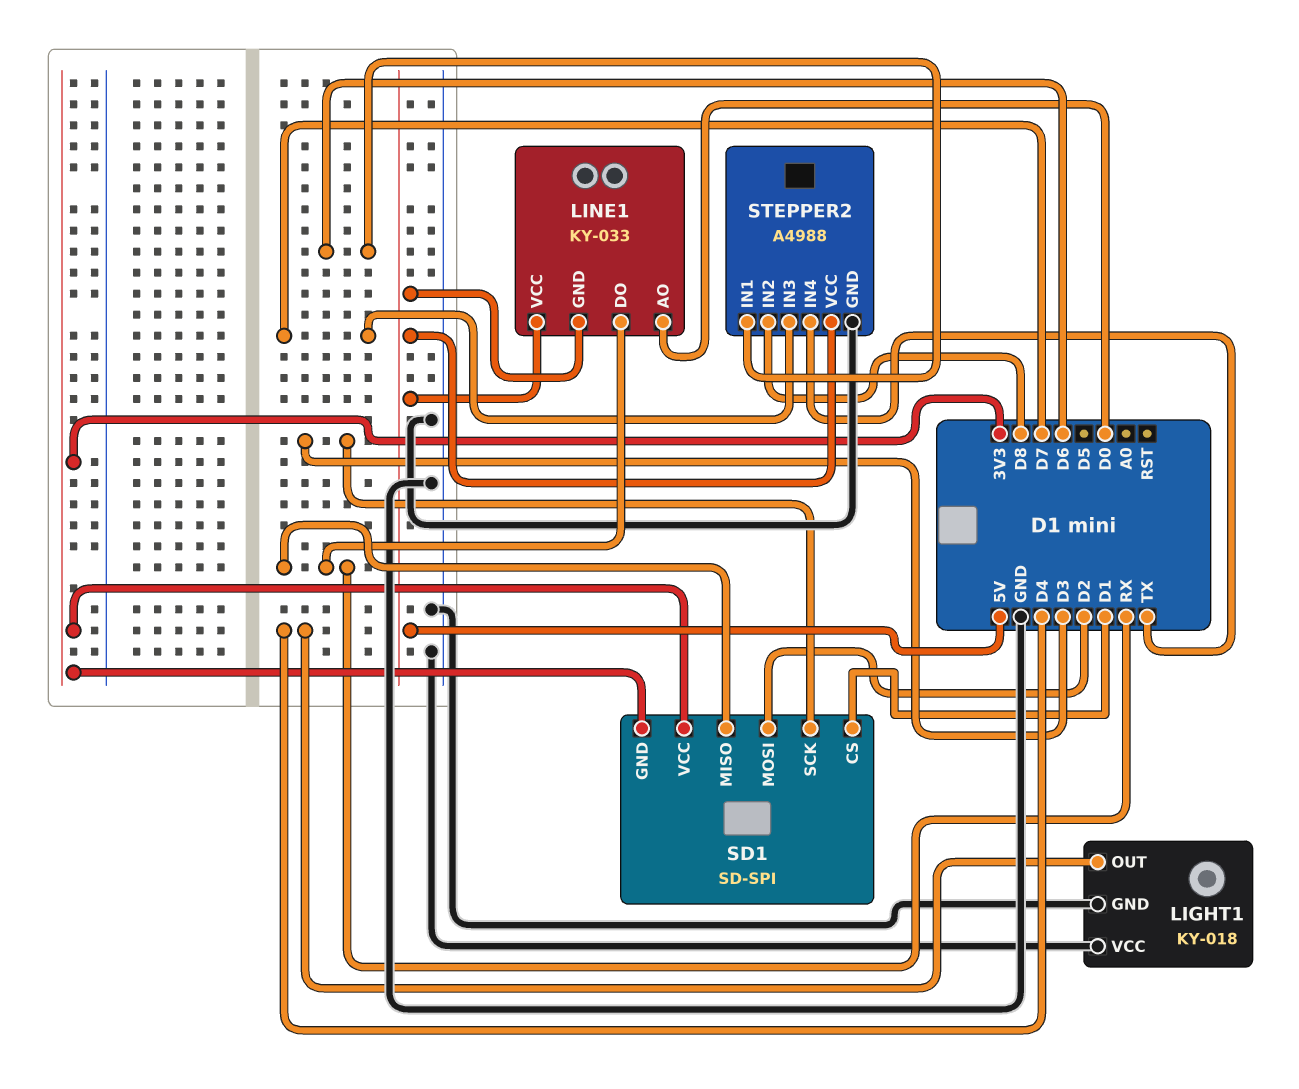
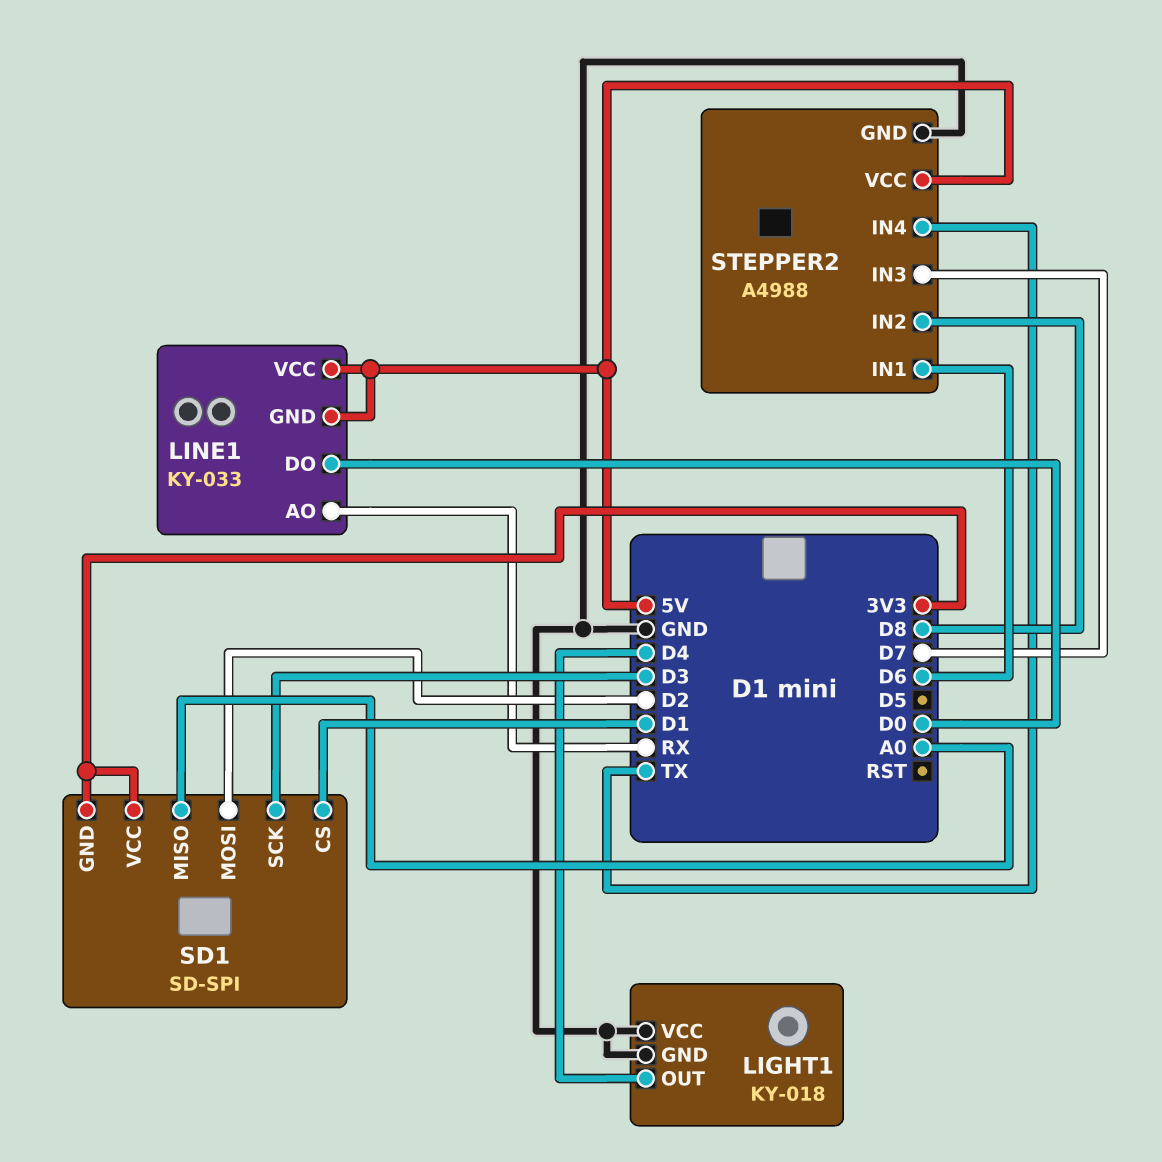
LINE1 pin AO: D0 -> RX
LINE1 pin DO: RX -> D0
SD1 pin MISO: RX -> A0

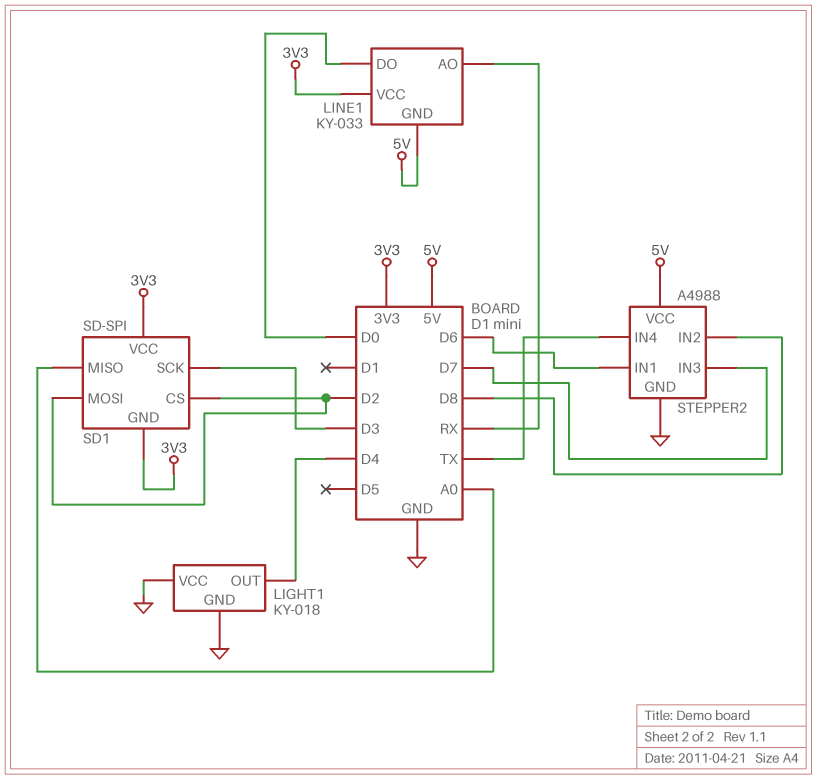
LINE1 pin VCC: 5V -> 3V3
SD1 pin CS: D1 -> D2

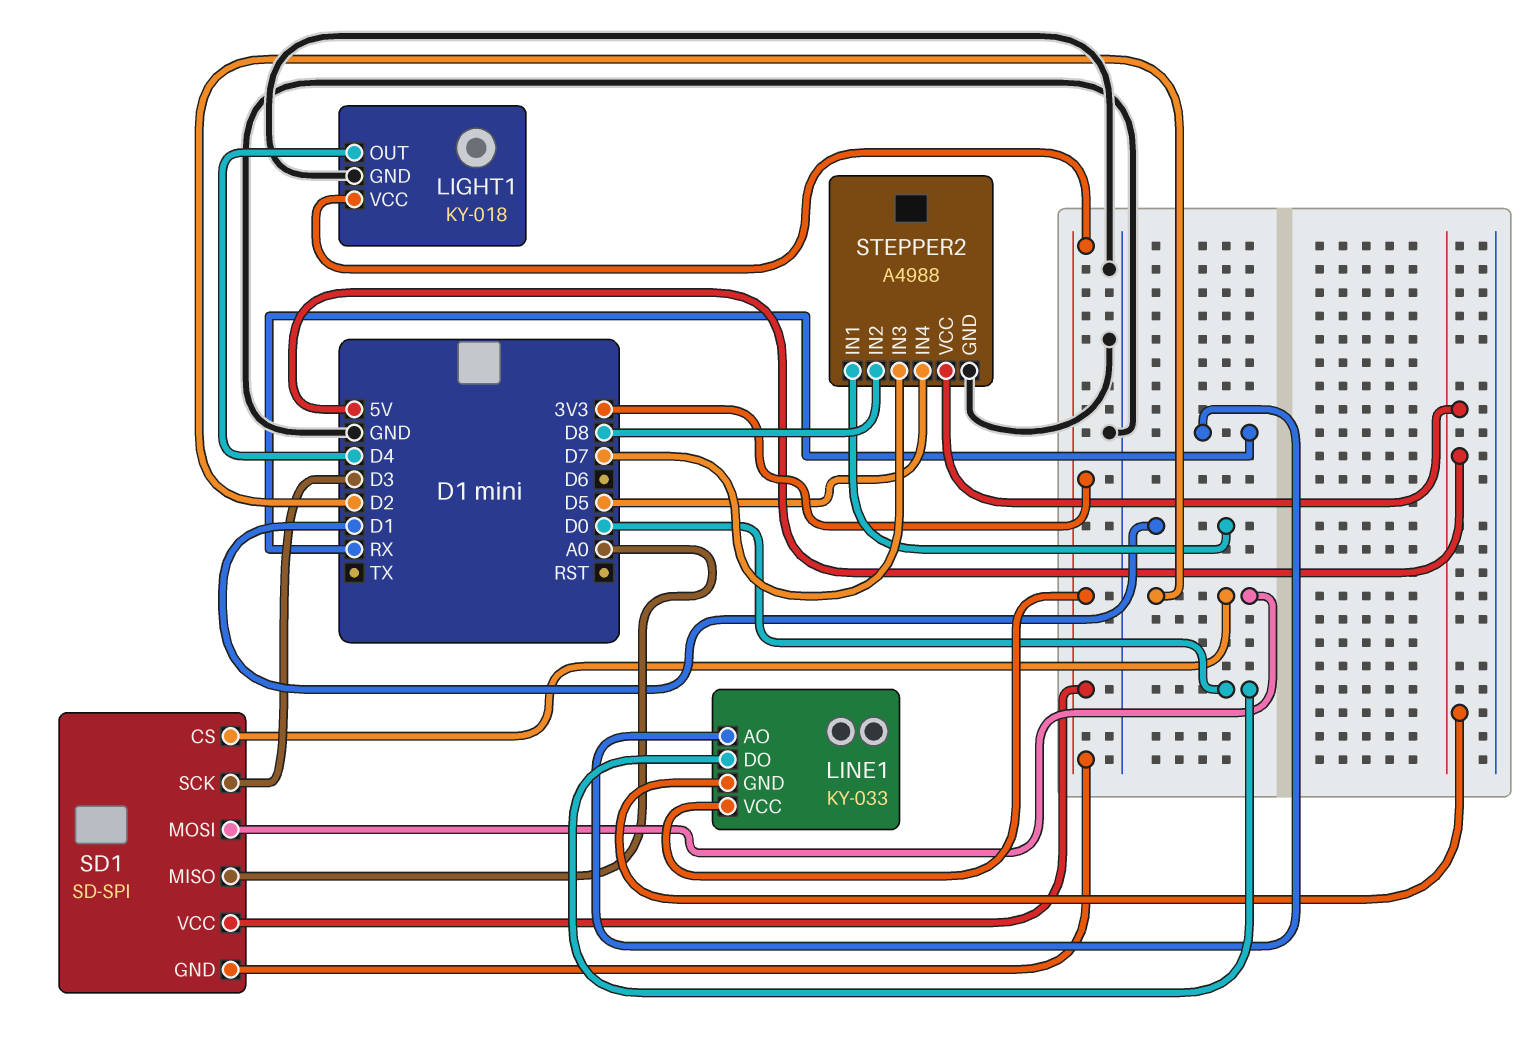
LIGHT1 pin VCC: GND -> 3V3
STEPPER2 pin IN1: D6 -> D1
STEPPER2 pin IN4: TX -> D5

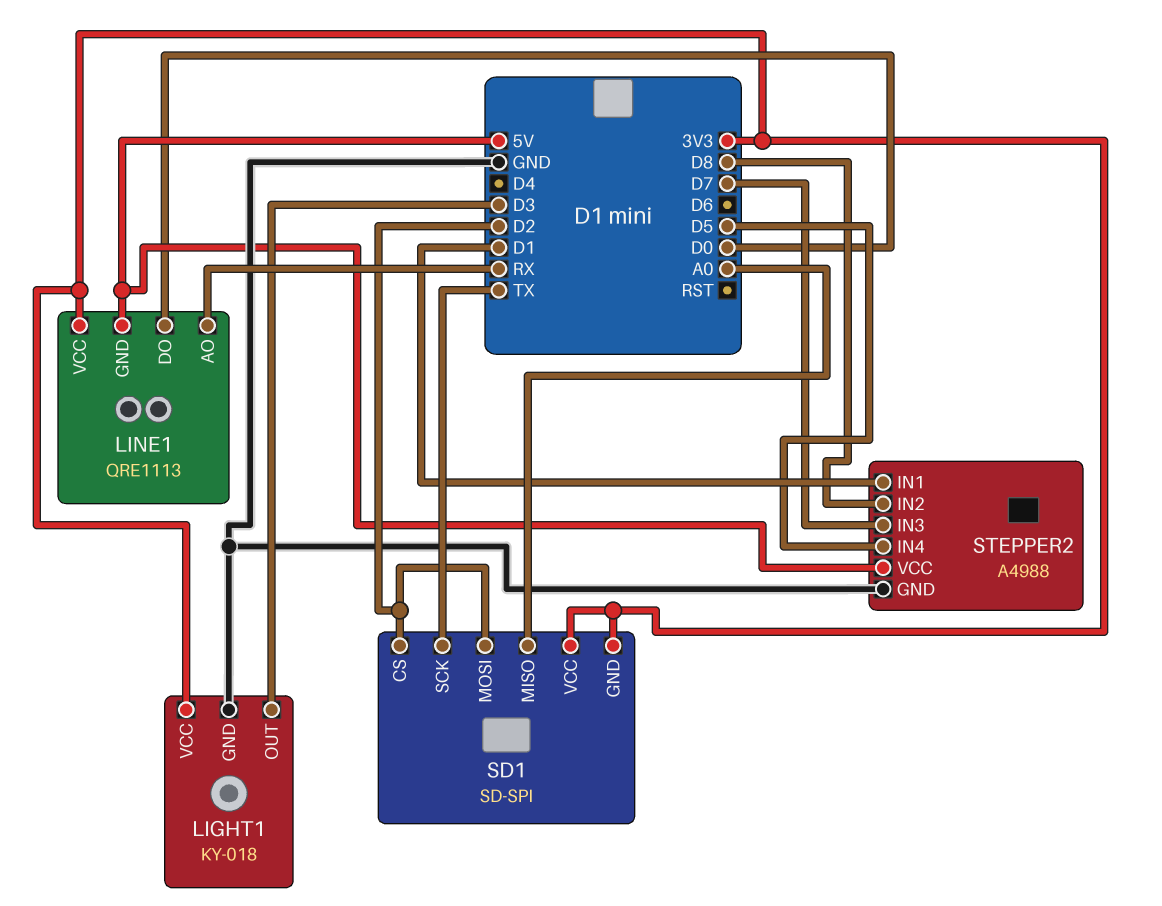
LIGHT1 pin OUT: D4 -> D3
LINE1: KY-033 -> QRE1113
SD1 pin SCK: D3 -> TX

